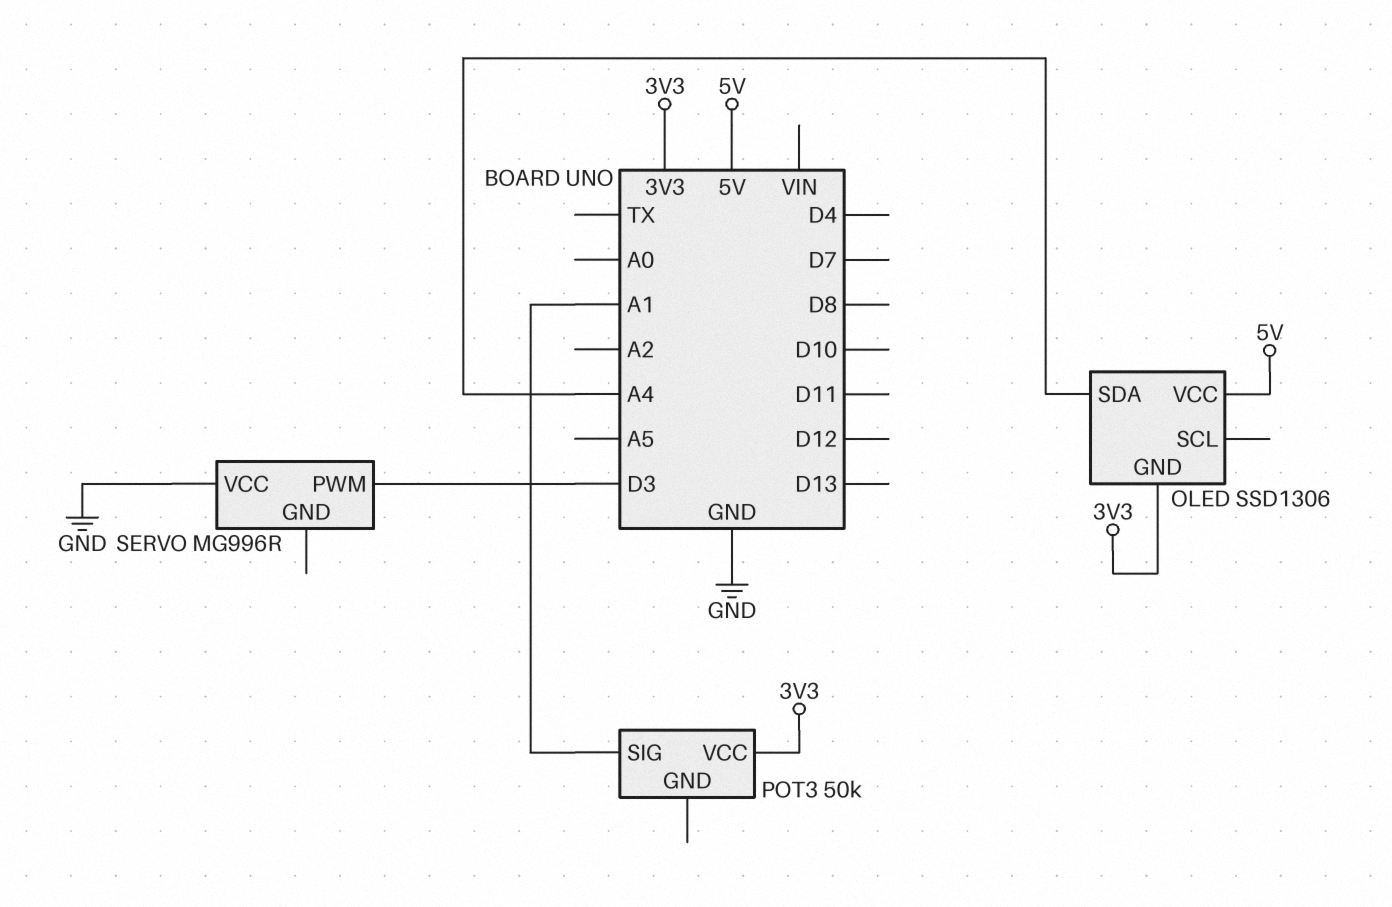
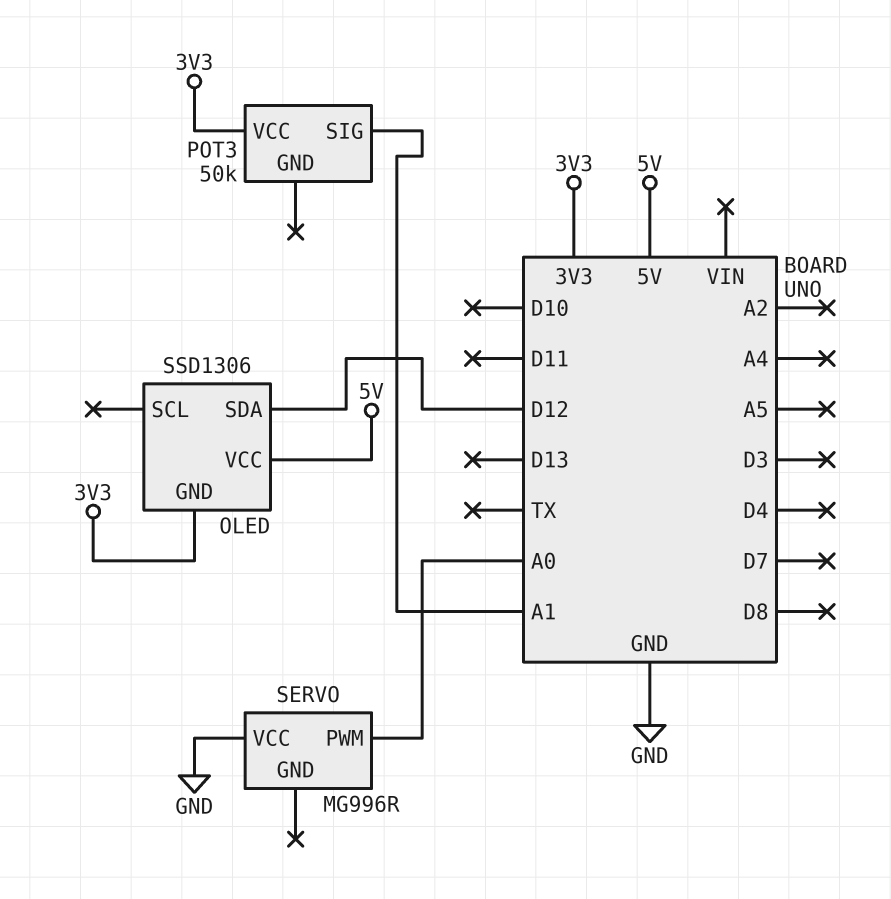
OLED pin SDA: A4 -> D12
SERVO pin PWM: D3 -> A0

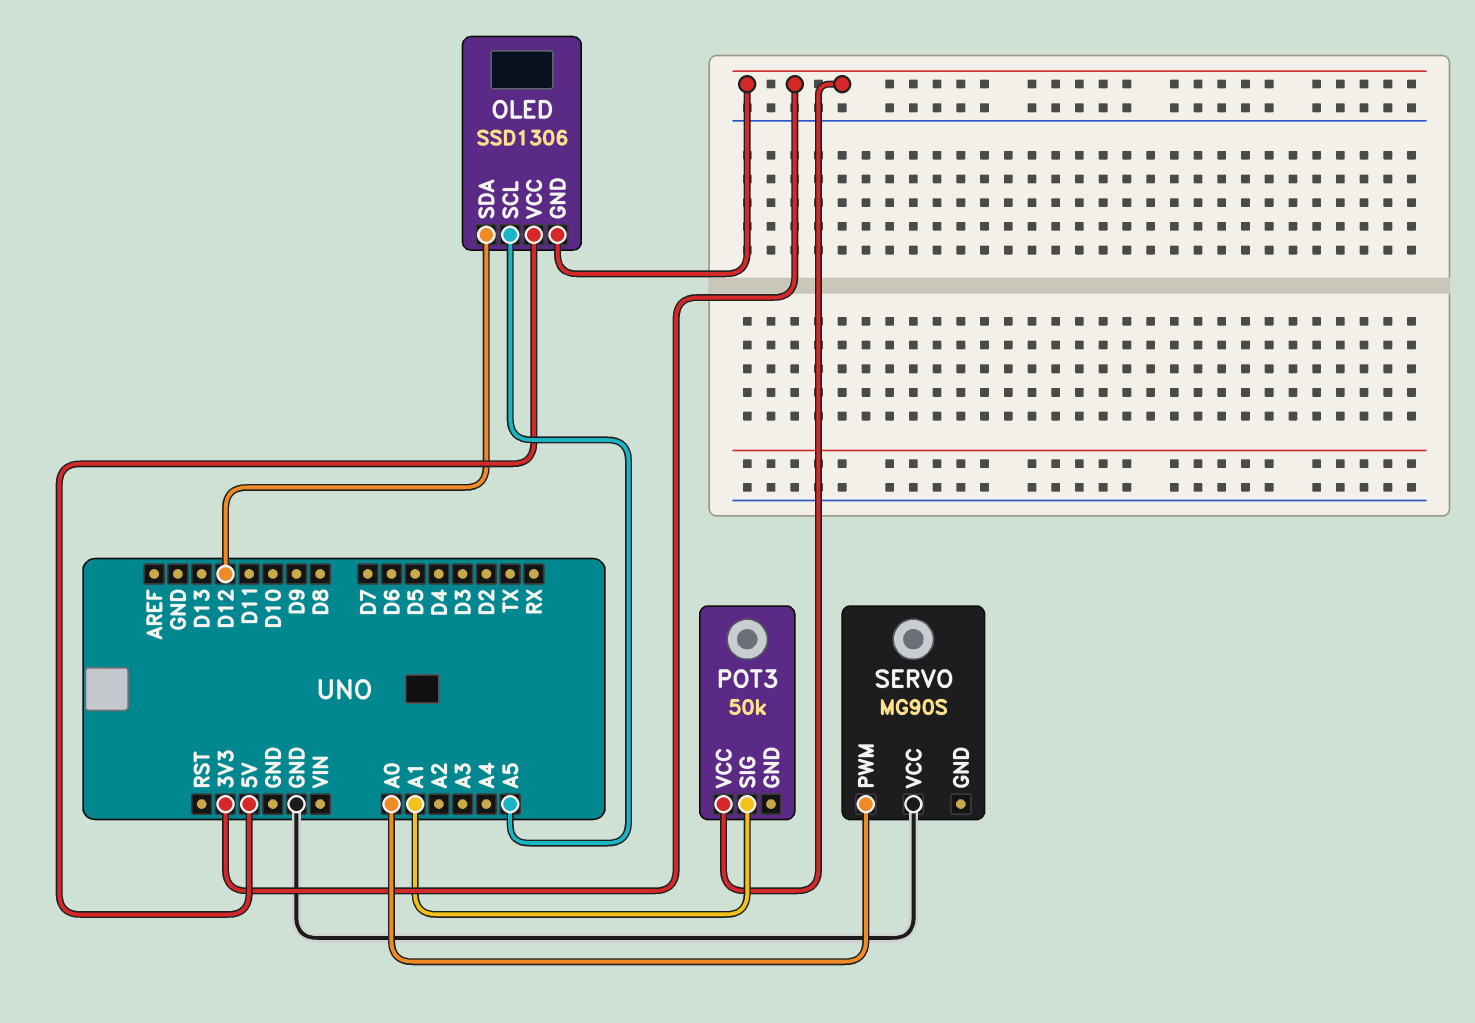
OLED pin SCL: none -> A5
SERVO: MG996R -> MG90S

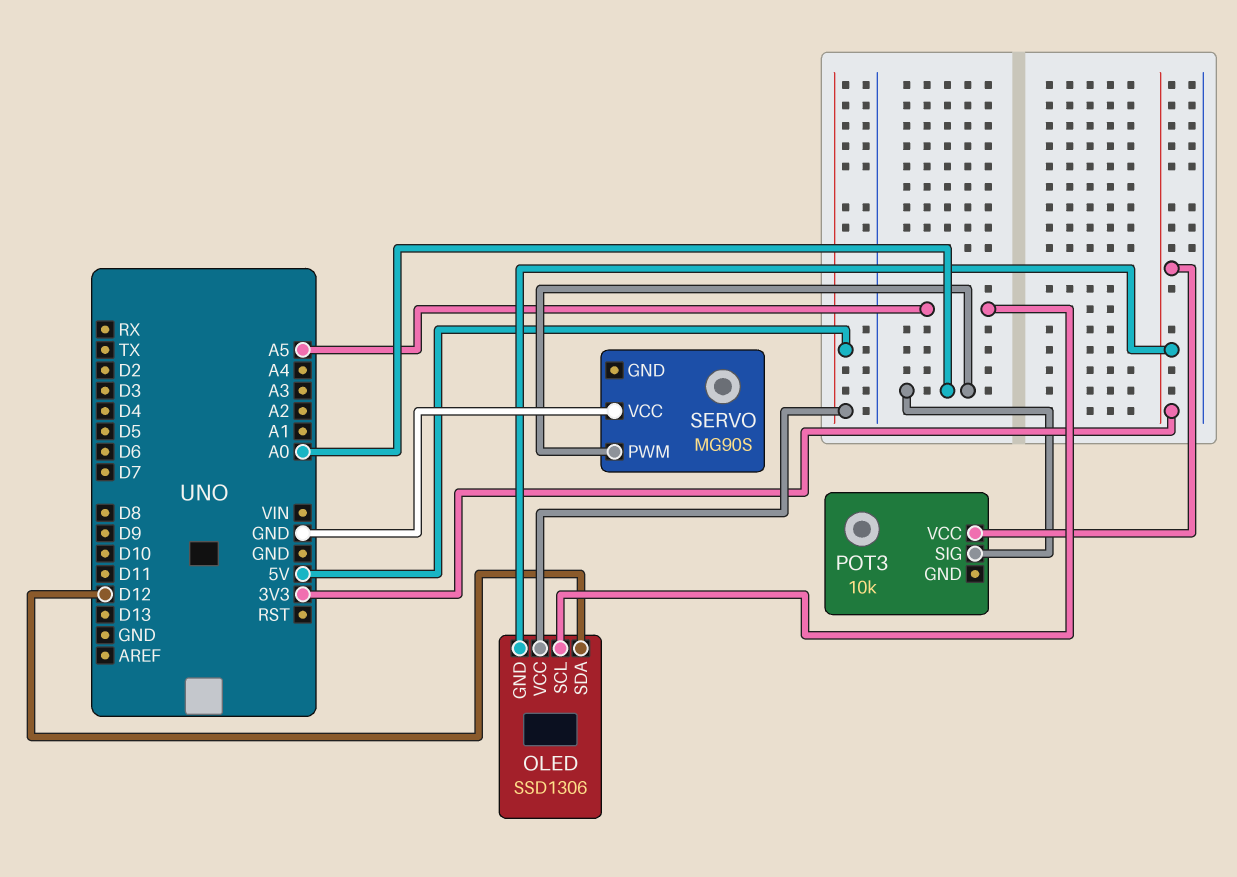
POT3: 50k -> 10k
POT3 pin SIG: A1 -> A0

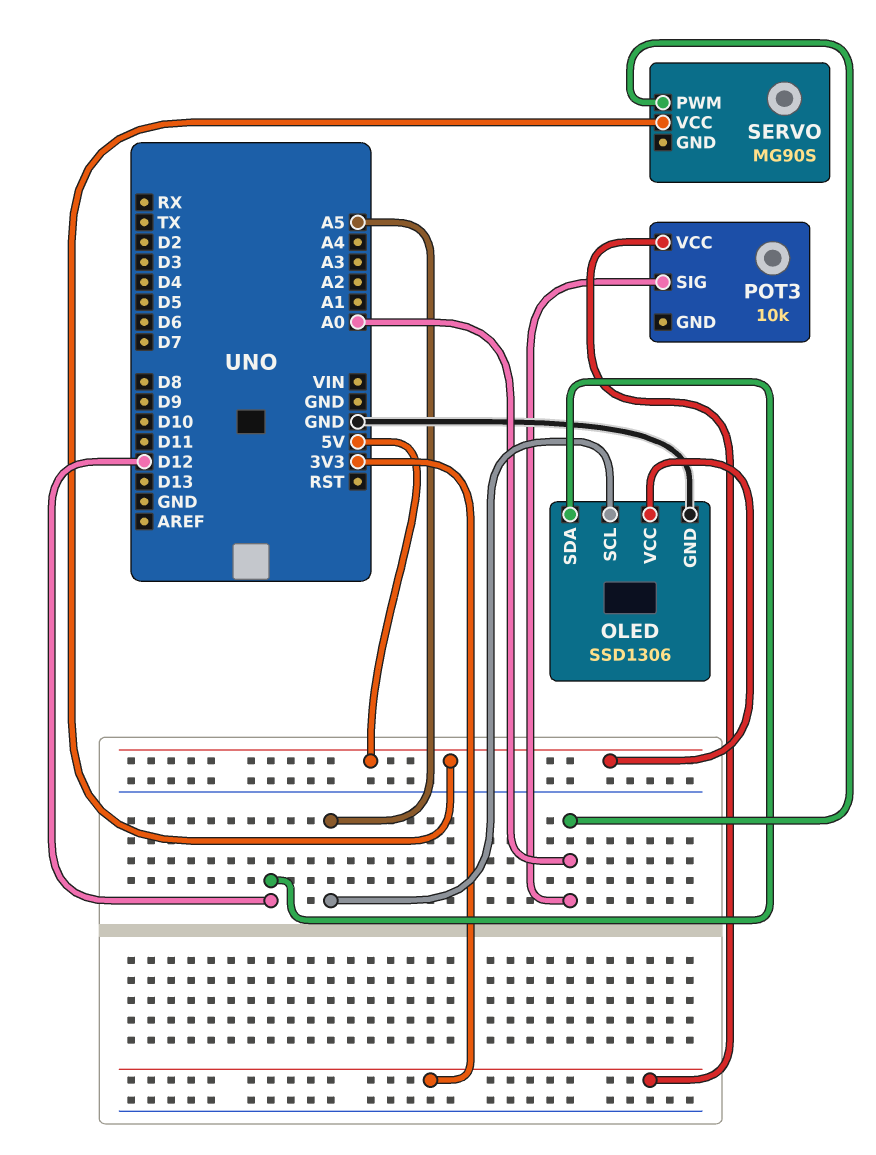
OLED pin GND: 3V3 -> GND
SERVO pin VCC: GND -> 5V

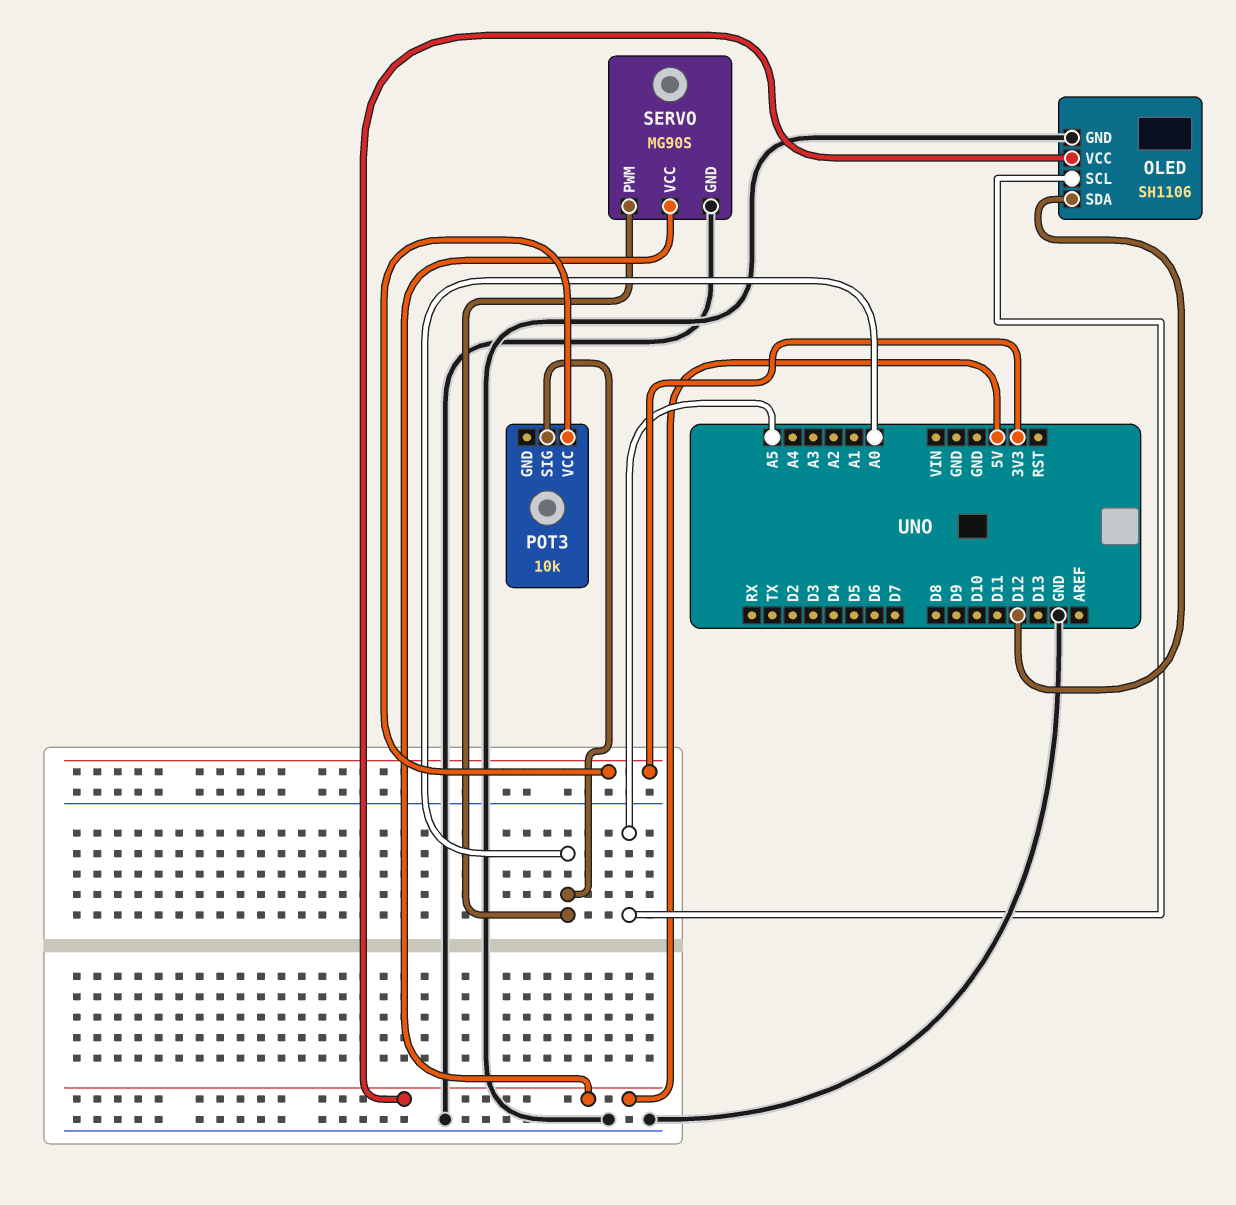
OLED: SSD1306 -> SH1106
SERVO pin GND: none -> GND

